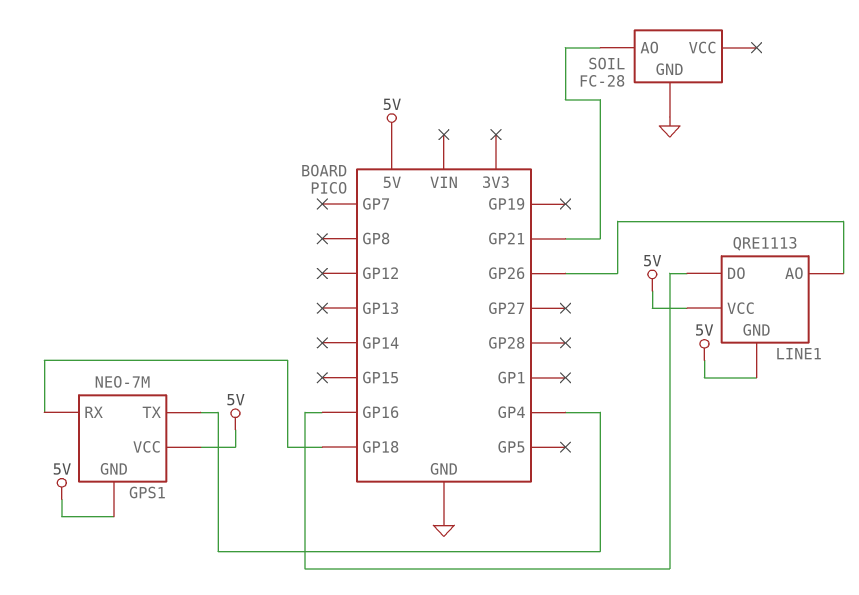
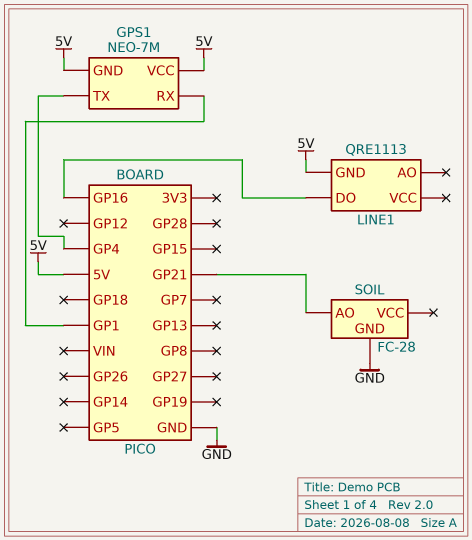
GPS1 pin RX: GP18 -> GP1
LINE1 pin AO: GP26 -> none
LINE1 pin VCC: 5V -> none

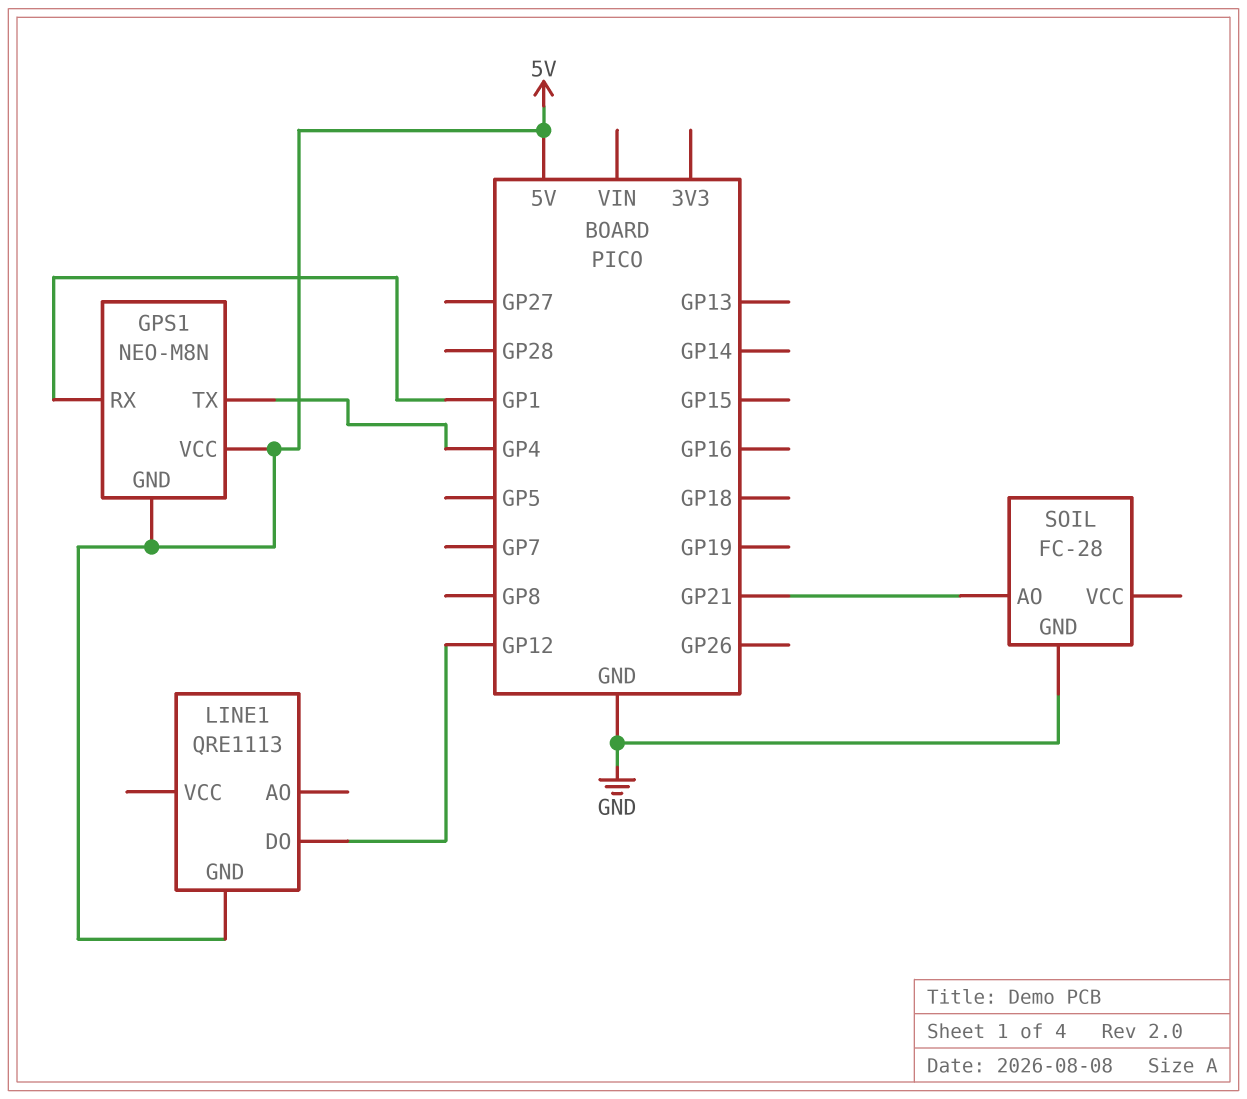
GPS1: NEO-7M -> NEO-M8N
LINE1 pin DO: GP16 -> GP12

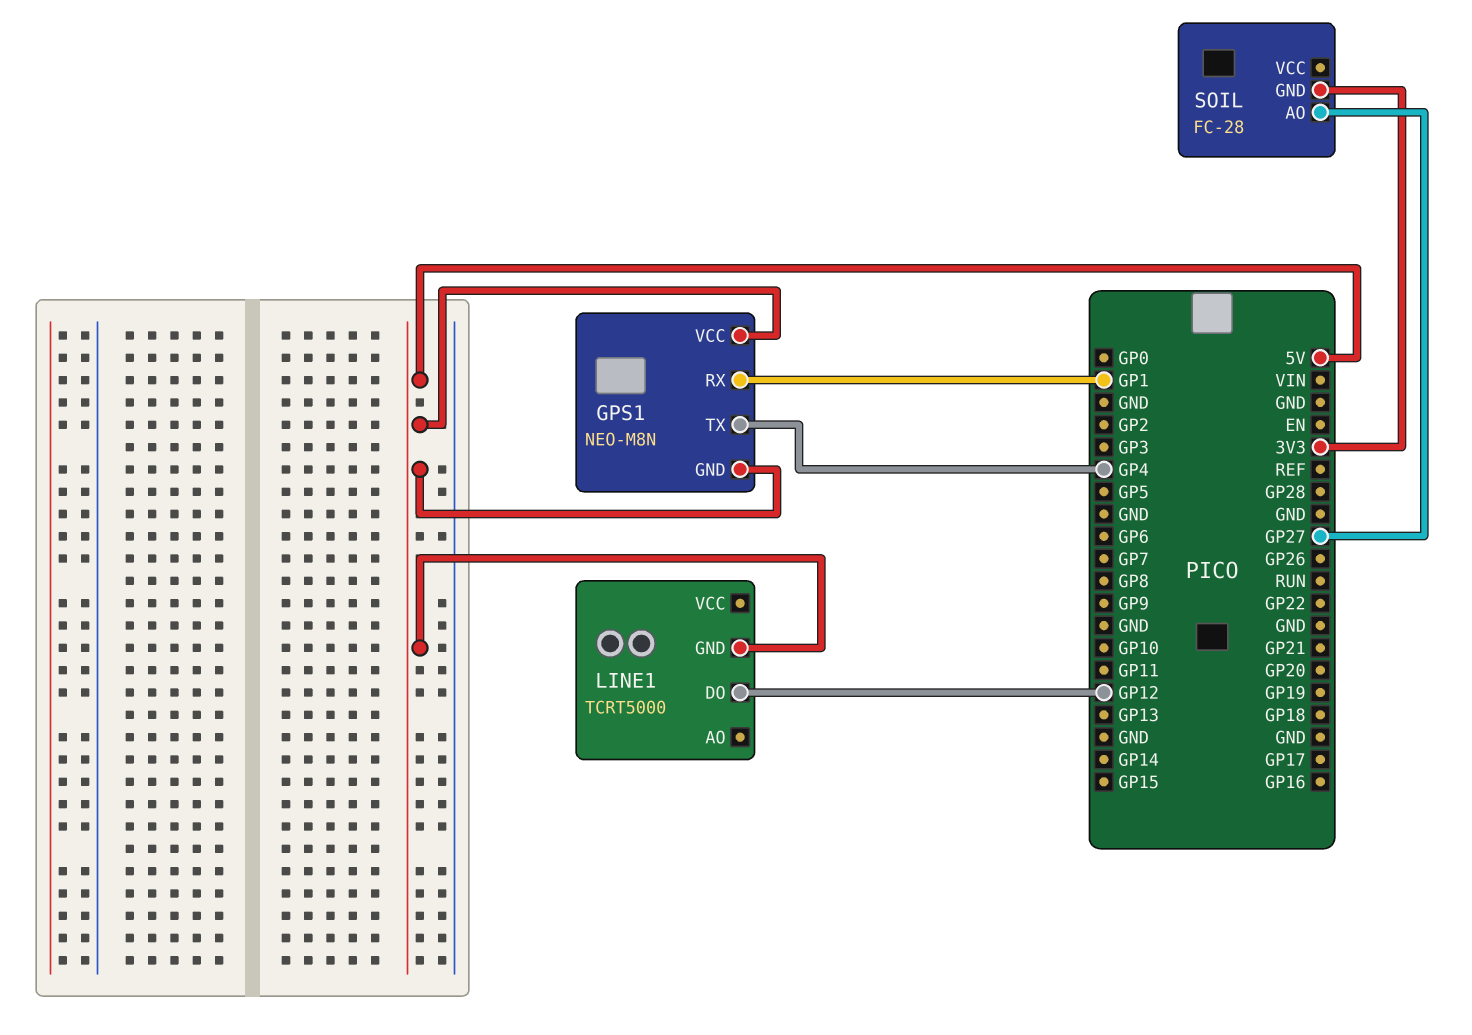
LINE1: QRE1113 -> TCRT5000
SOIL pin AO: GP21 -> GP27
SOIL pin GND: GND -> 3V3

